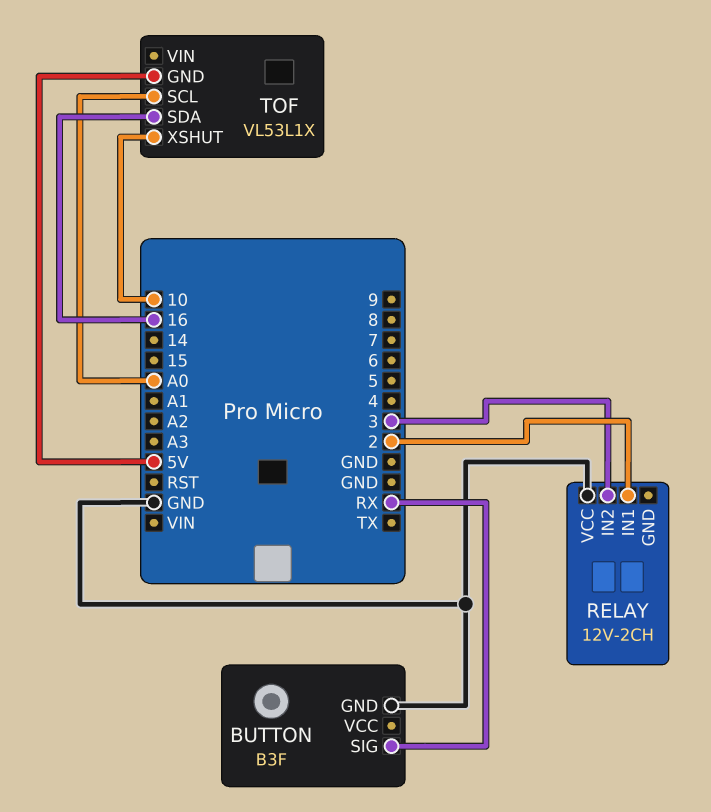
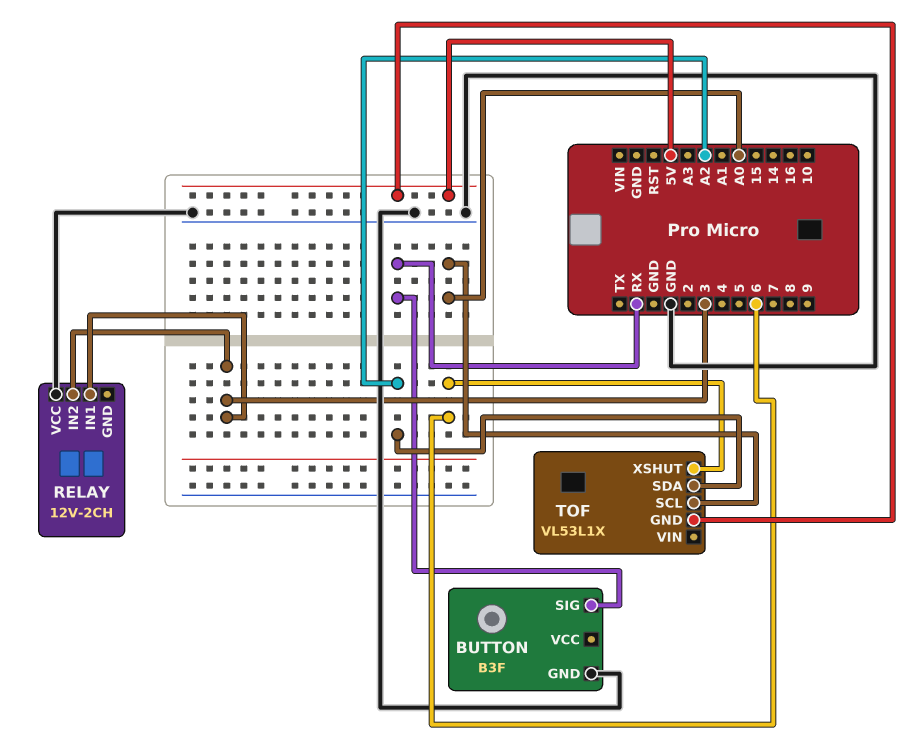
RELAY pin IN1: 2 -> 3
TOF pin SDA: 16 -> A2
TOF pin XSHUT: 10 -> 6

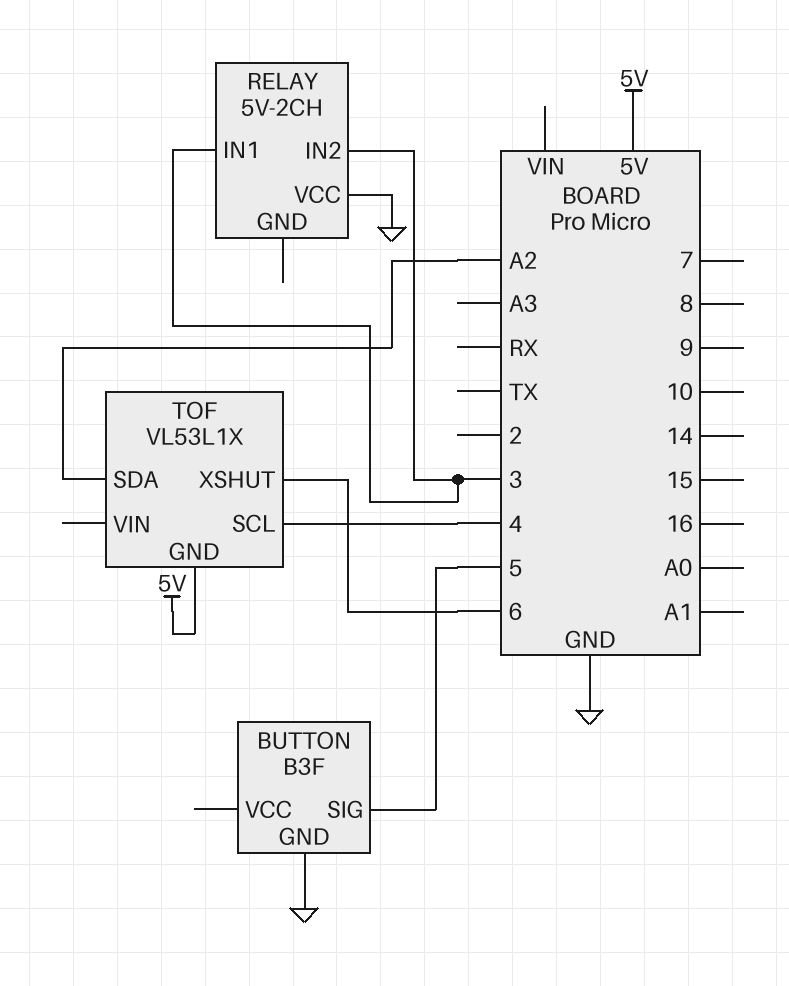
BUTTON pin SIG: RX -> 5
RELAY: 12V-2CH -> 5V-2CH
TOF pin SCL: A0 -> 4

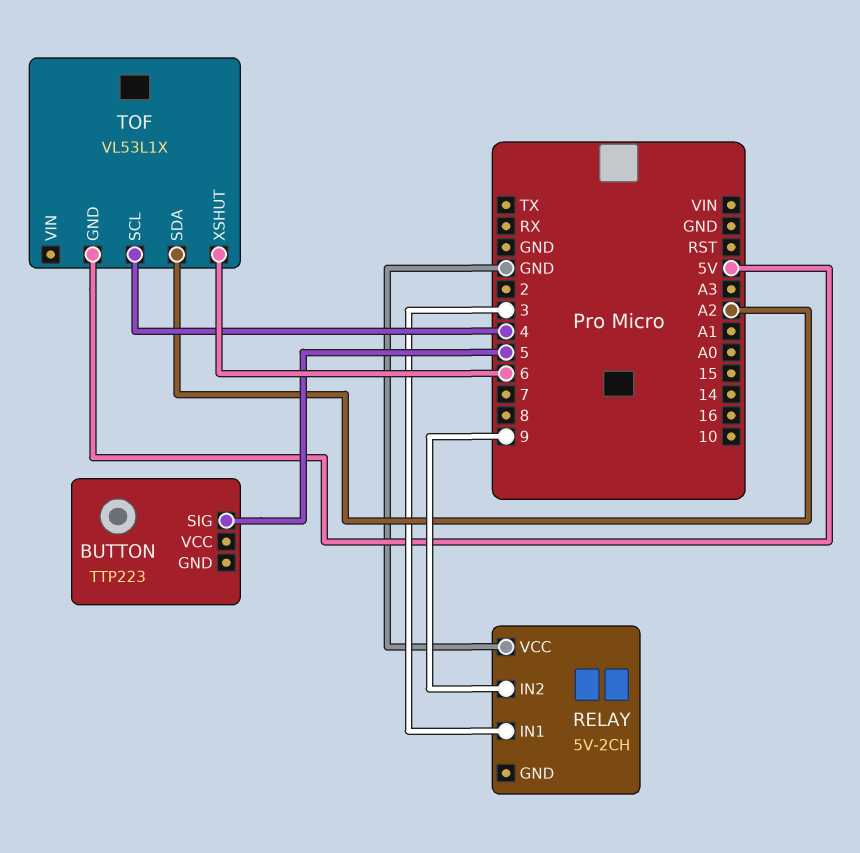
BUTTON: B3F -> TTP223
BUTTON pin GND: GND -> none
RELAY pin IN2: 3 -> 9

